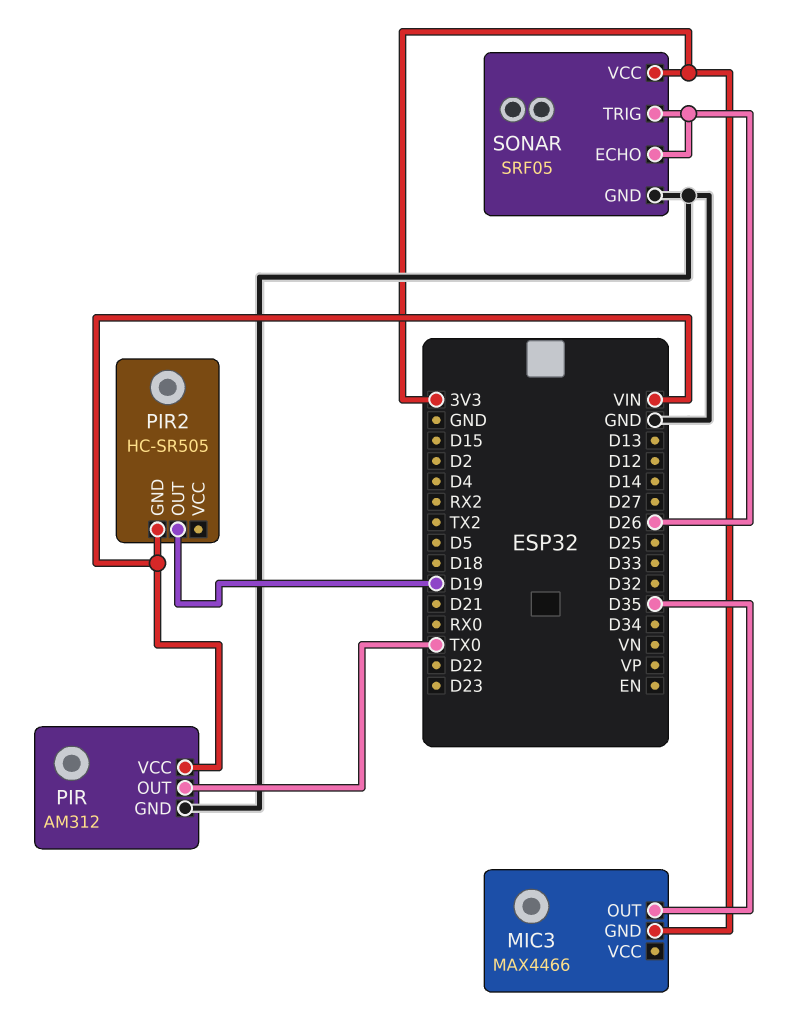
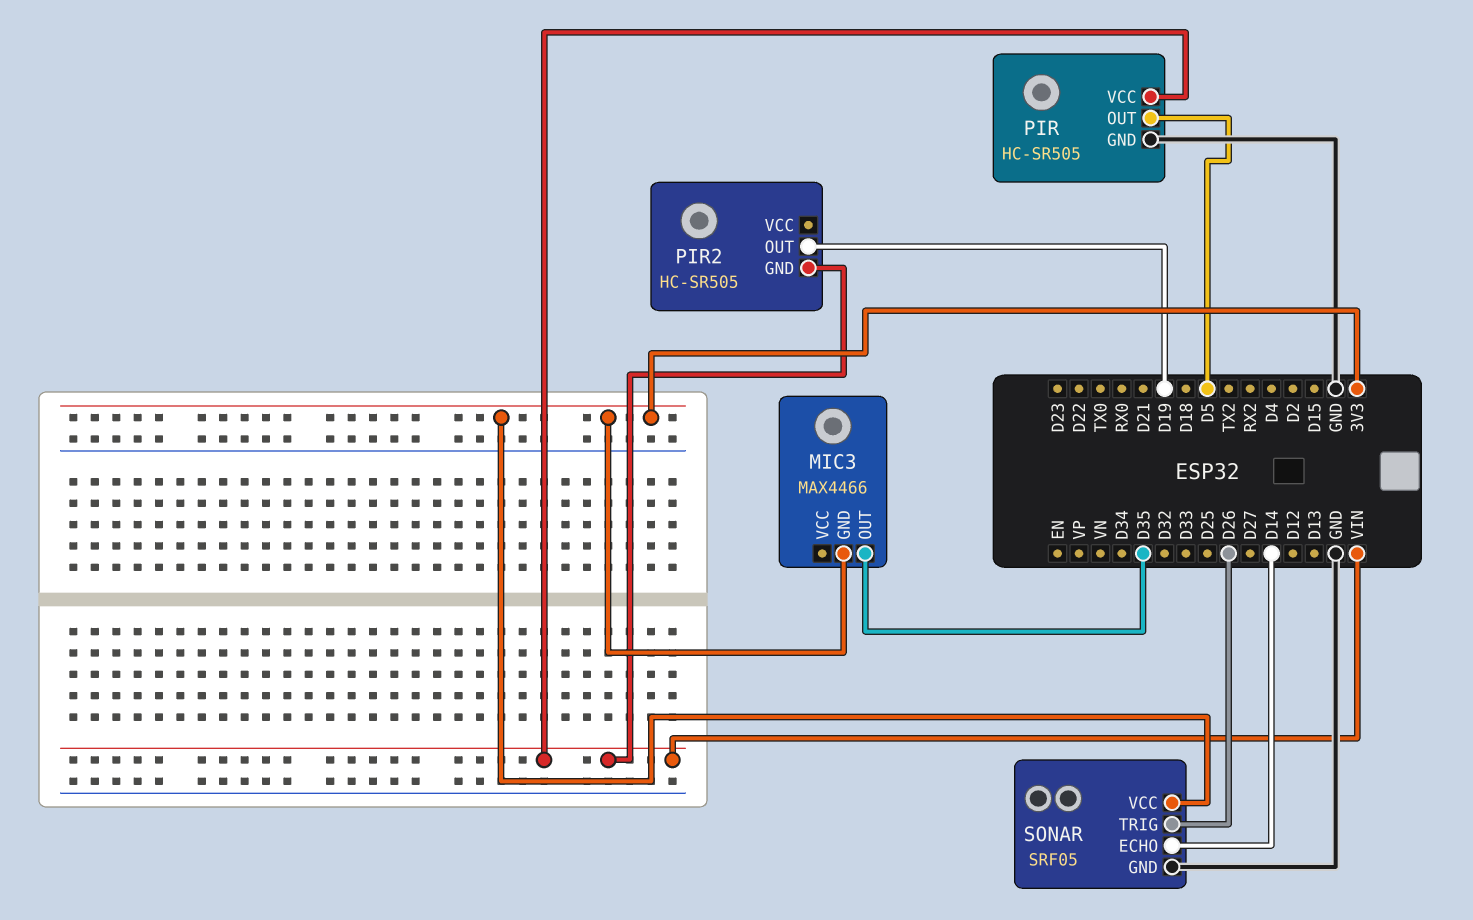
PIR: AM312 -> HC-SR505
PIR pin OUT: TX0 -> D5
SONAR pin ECHO: D26 -> D14

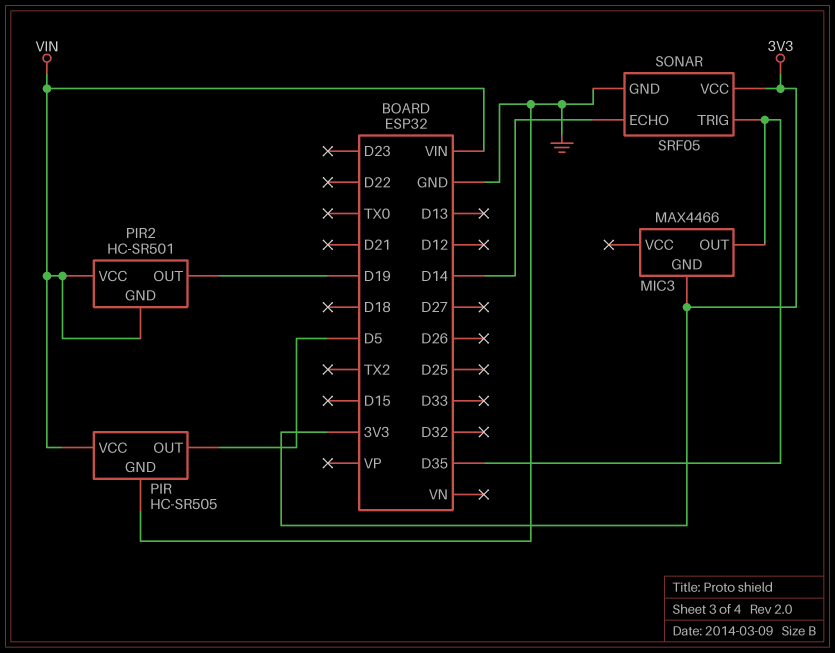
PIR2: HC-SR505 -> HC-SR501
PIR2 pin VCC: none -> VIN
SONAR pin TRIG: D26 -> D35

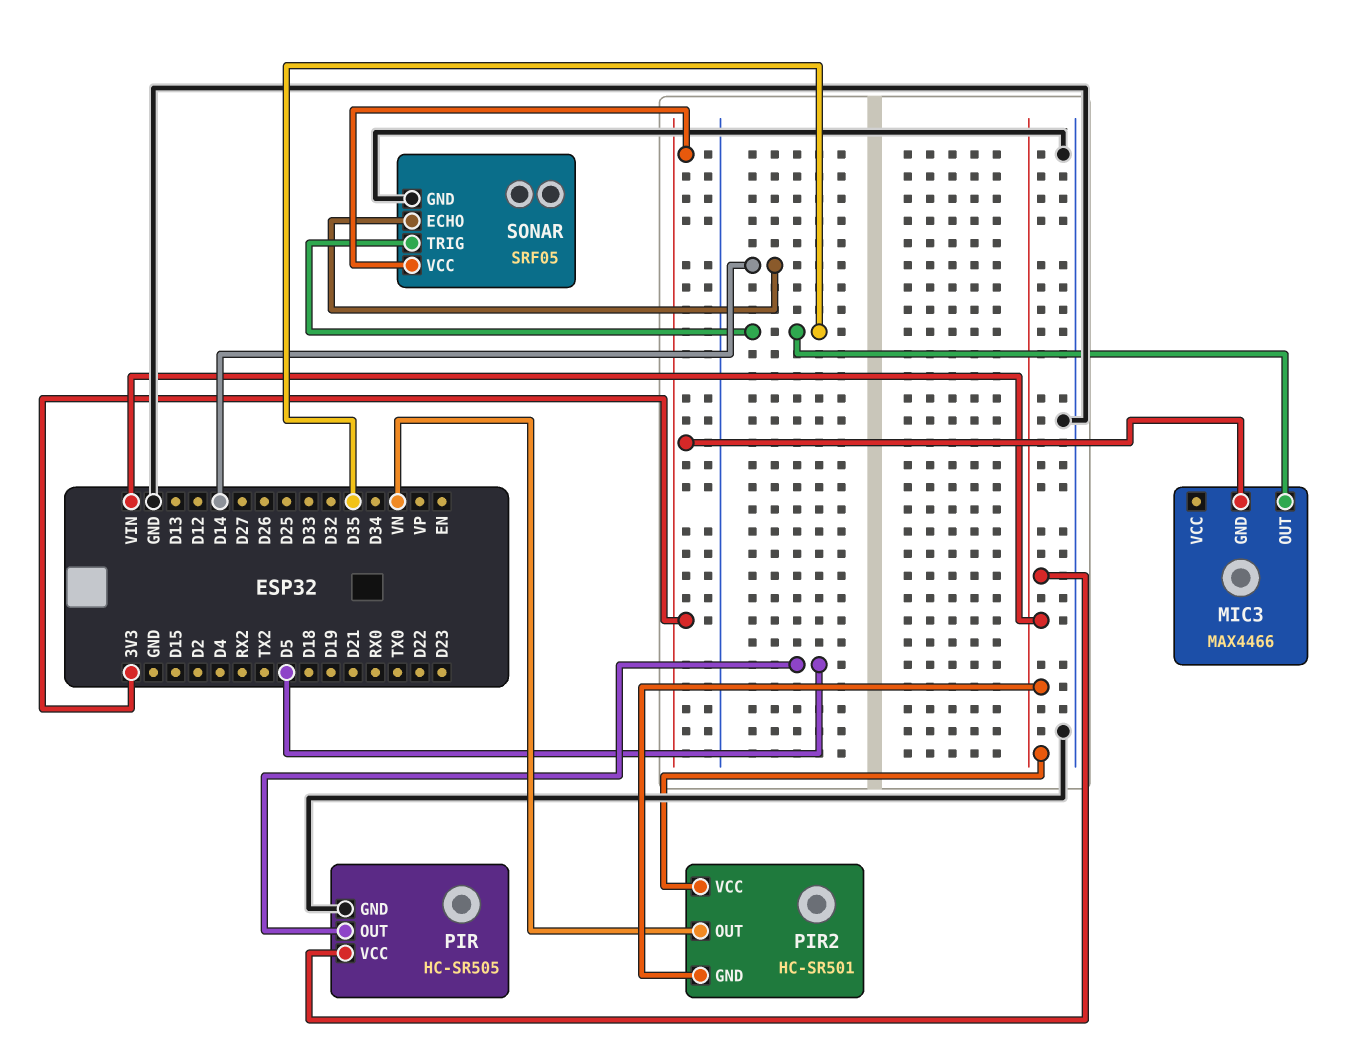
PIR2 pin OUT: D19 -> VN

